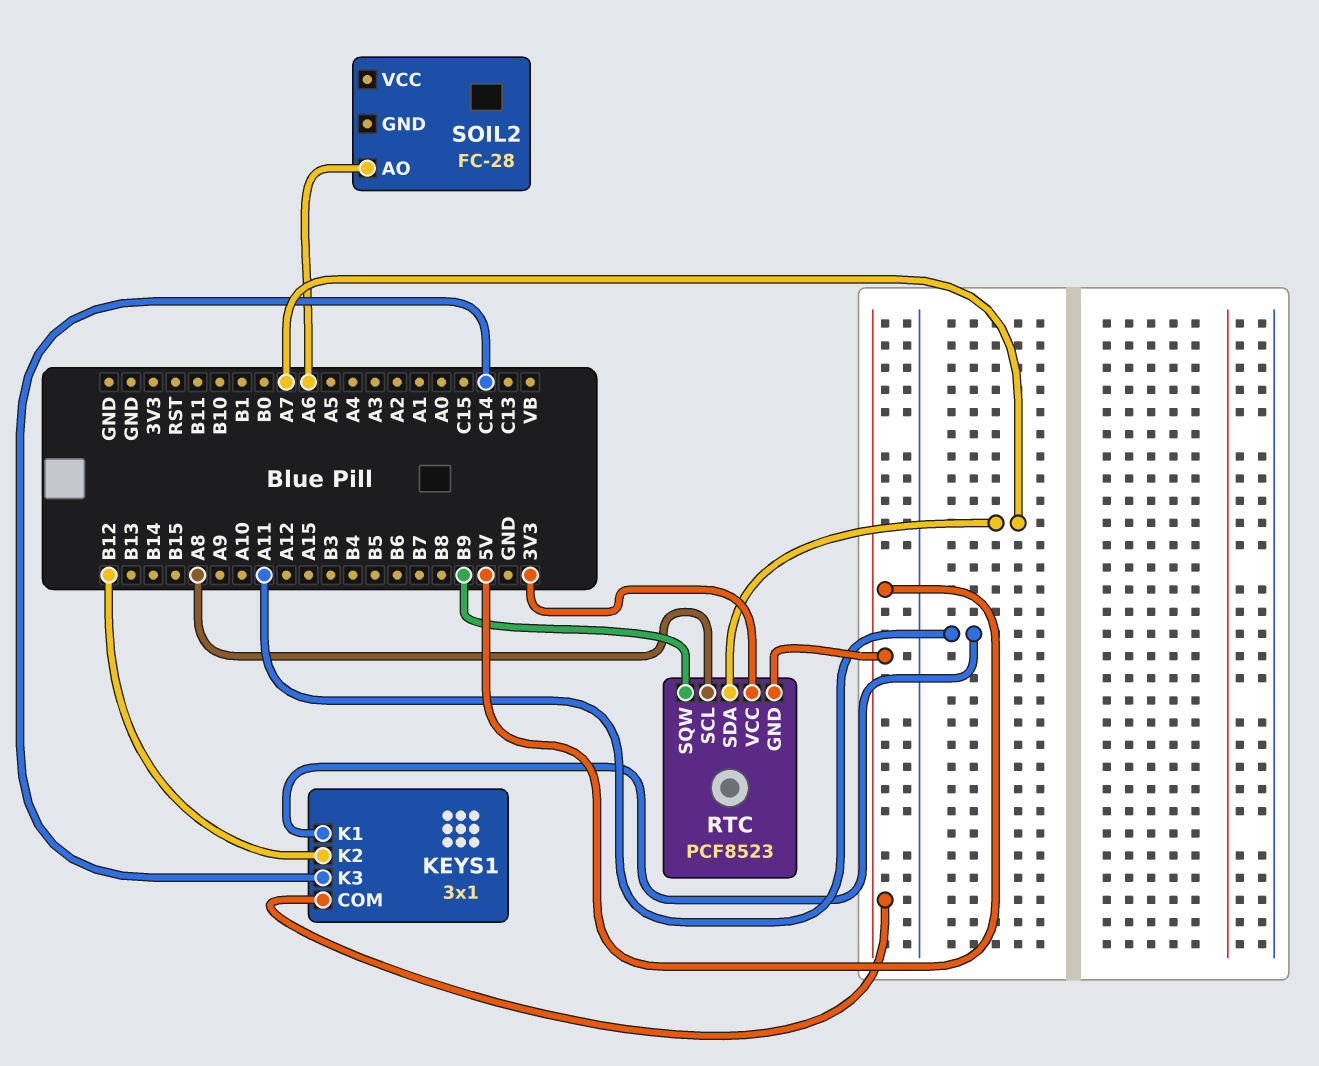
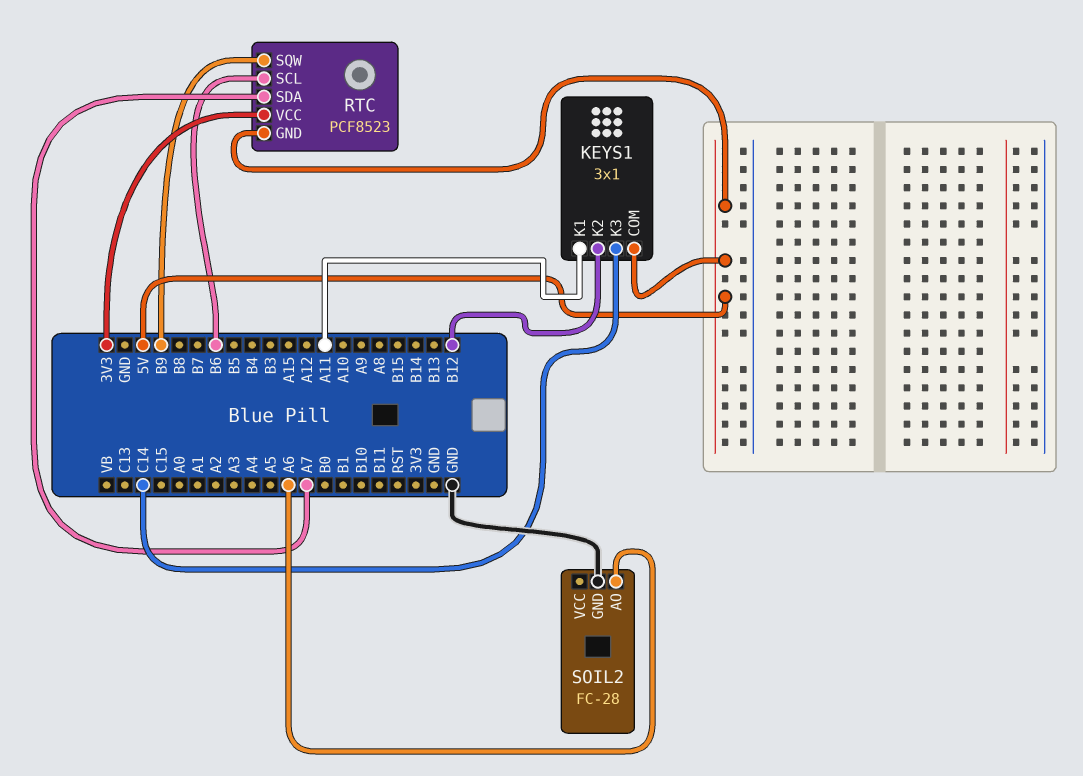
RTC pin SCL: A8 -> B6
SOIL2 pin GND: none -> GND

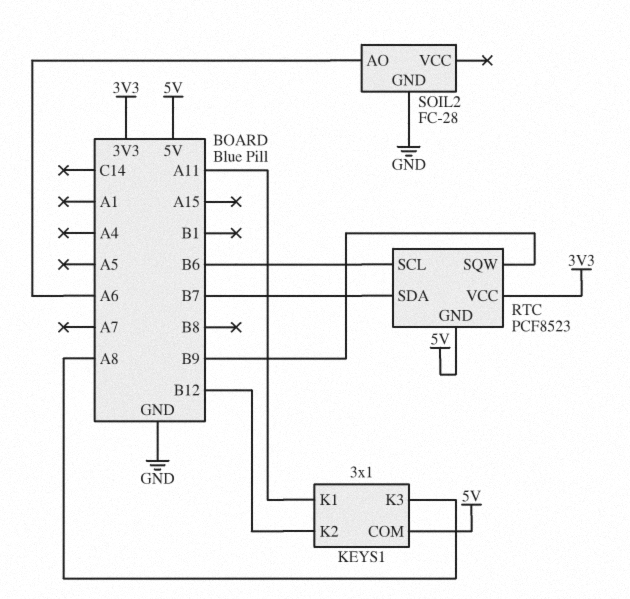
KEYS1 pin K3: C14 -> A8
RTC pin SDA: A7 -> B7

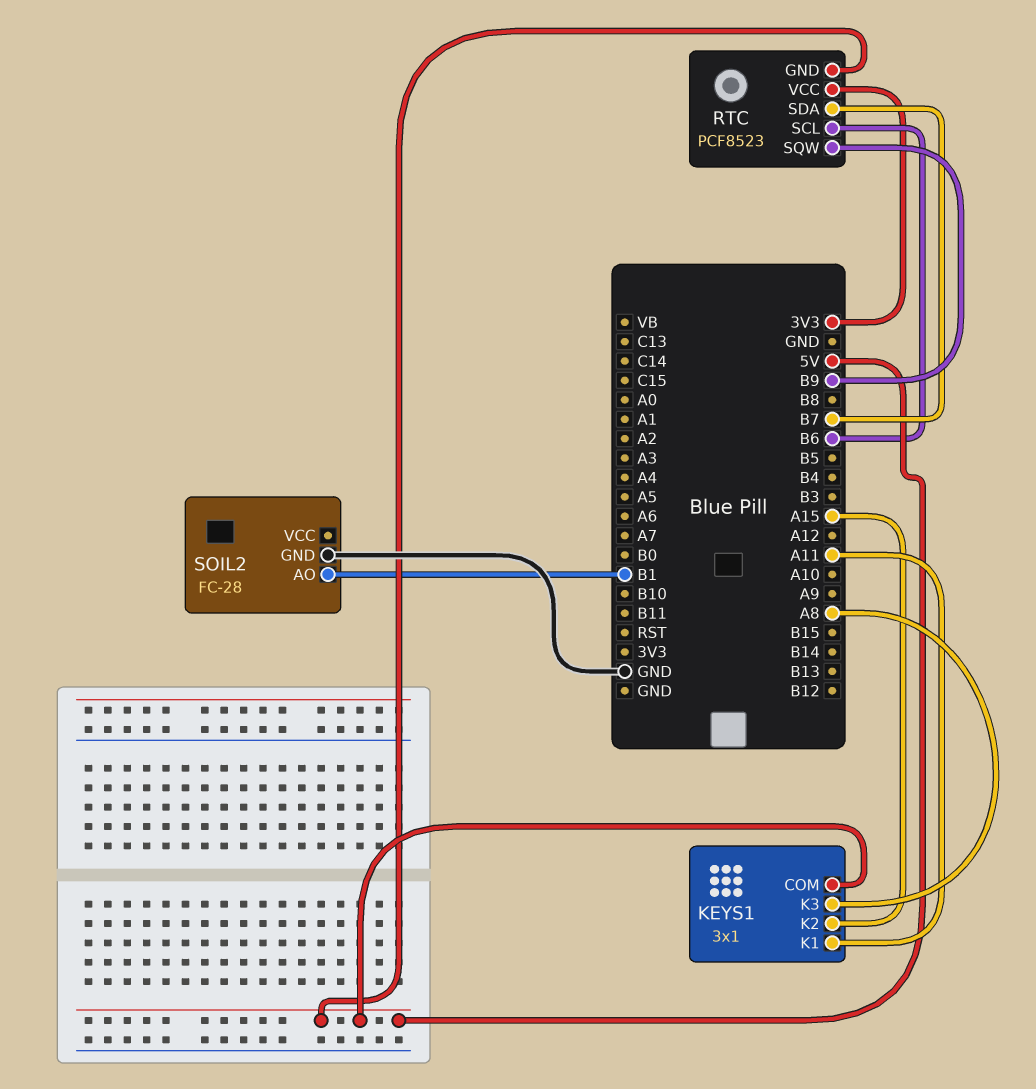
KEYS1 pin K2: B12 -> A15
SOIL2 pin AO: A6 -> B1

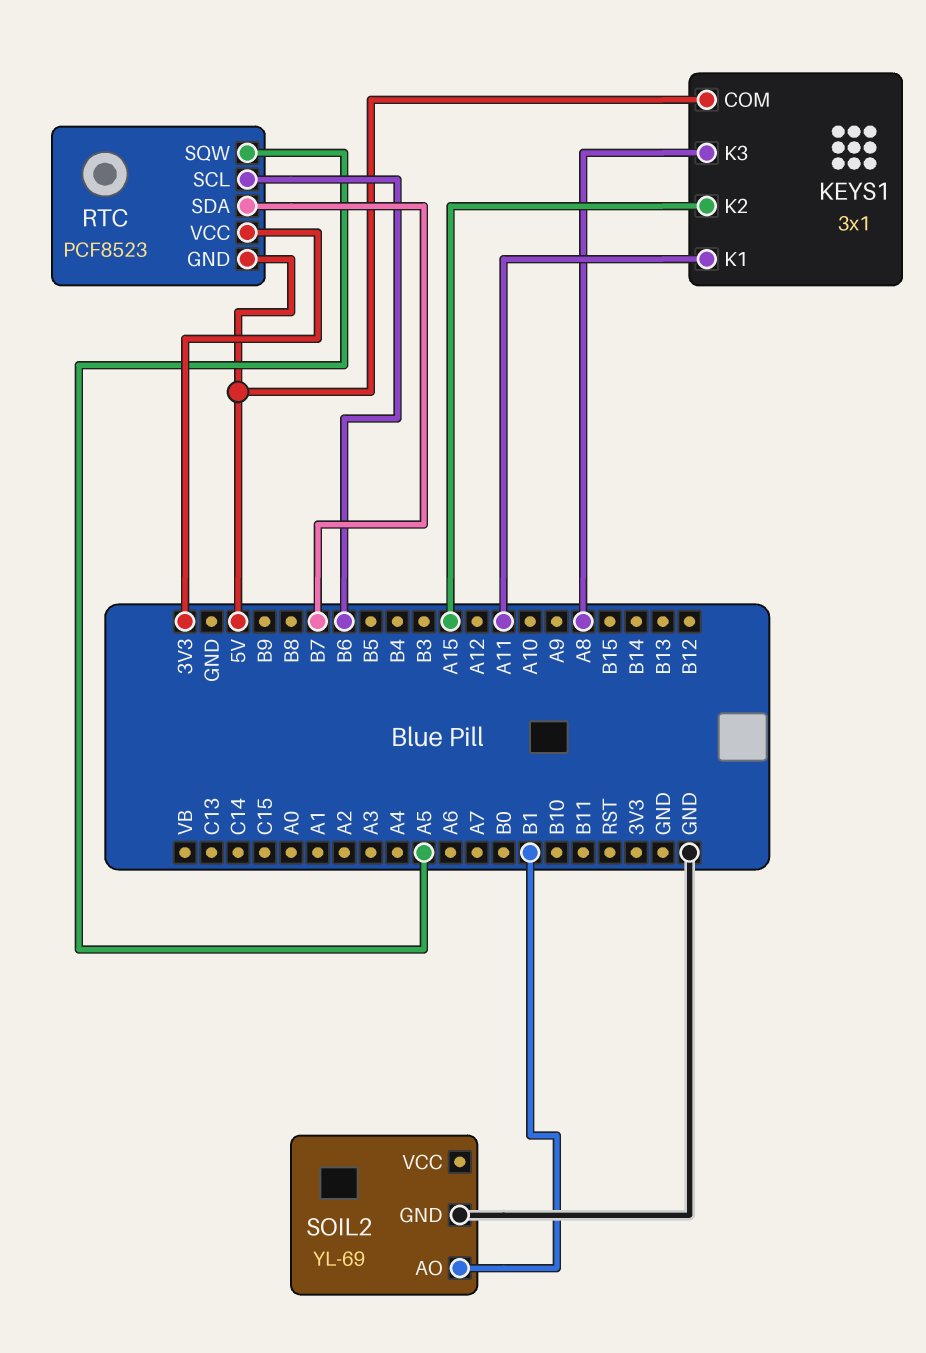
RTC pin SQW: B9 -> A5
SOIL2: FC-28 -> YL-69

